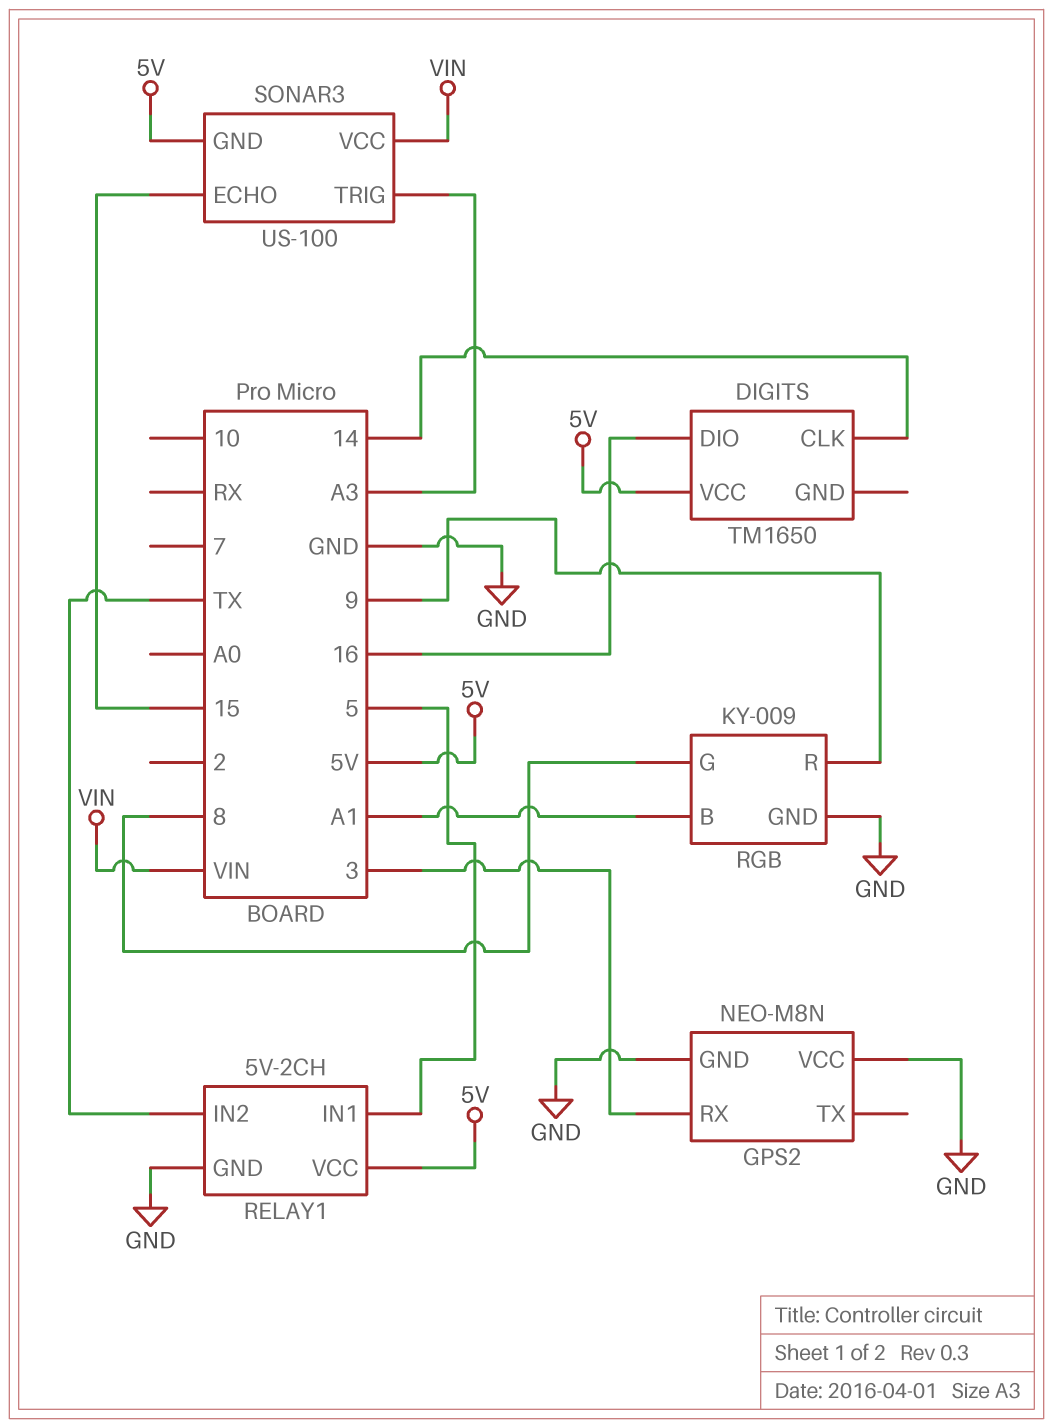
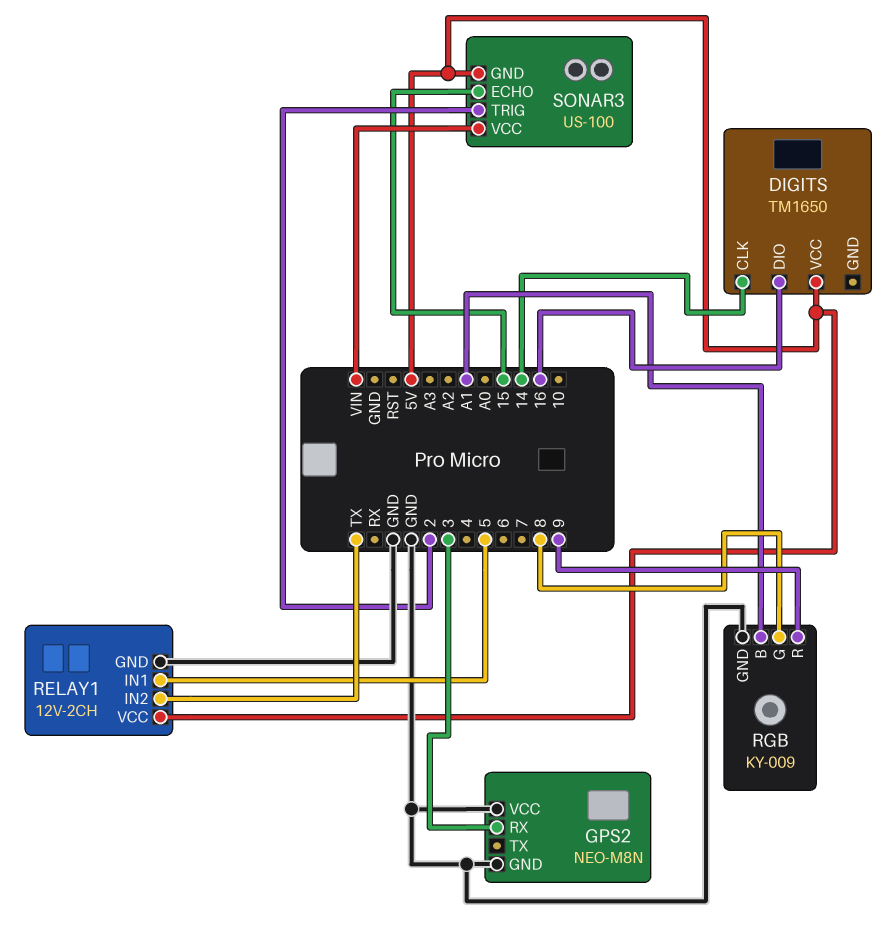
RELAY1: 5V-2CH -> 12V-2CH
SONAR3 pin TRIG: A3 -> 2

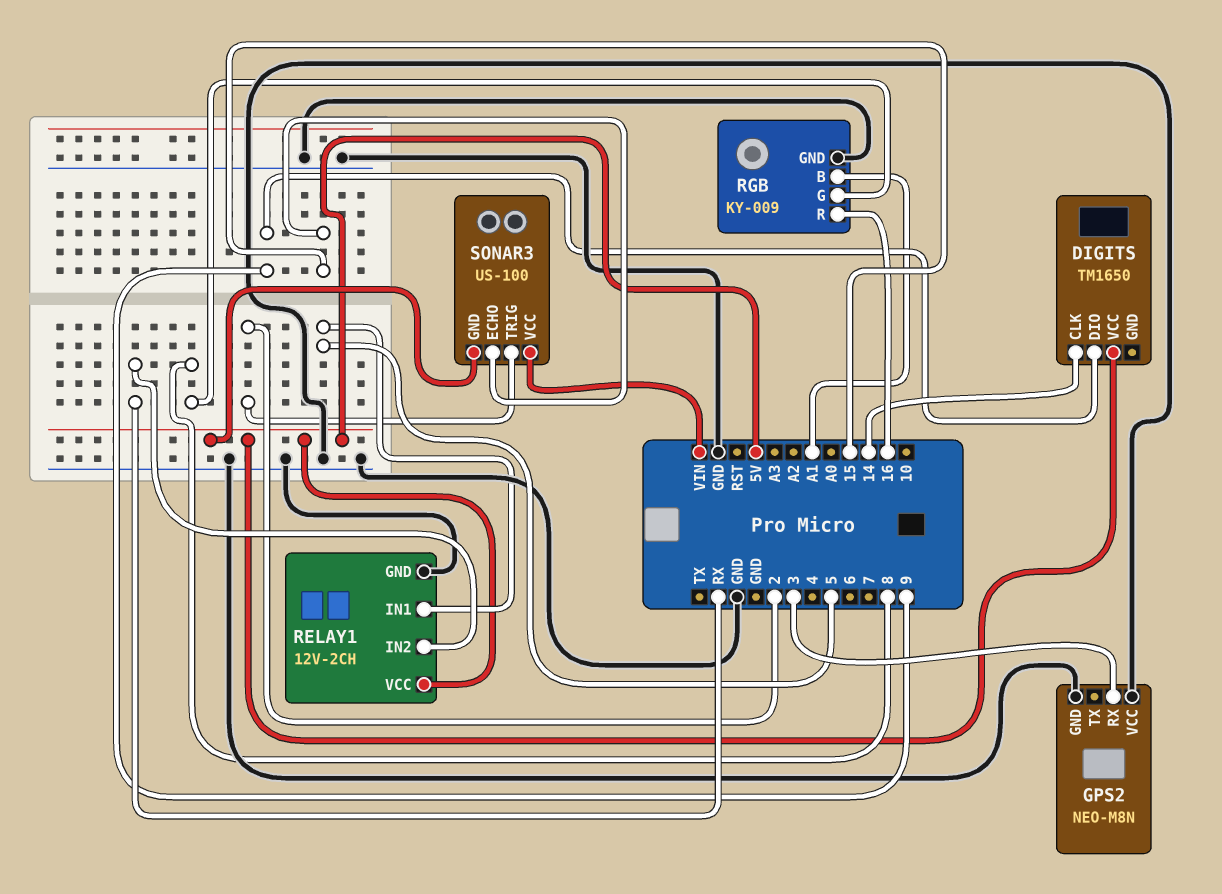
DIGITS pin DIO: 16 -> 9
RELAY1 pin IN2: TX -> RX
RGB pin R: 9 -> 16

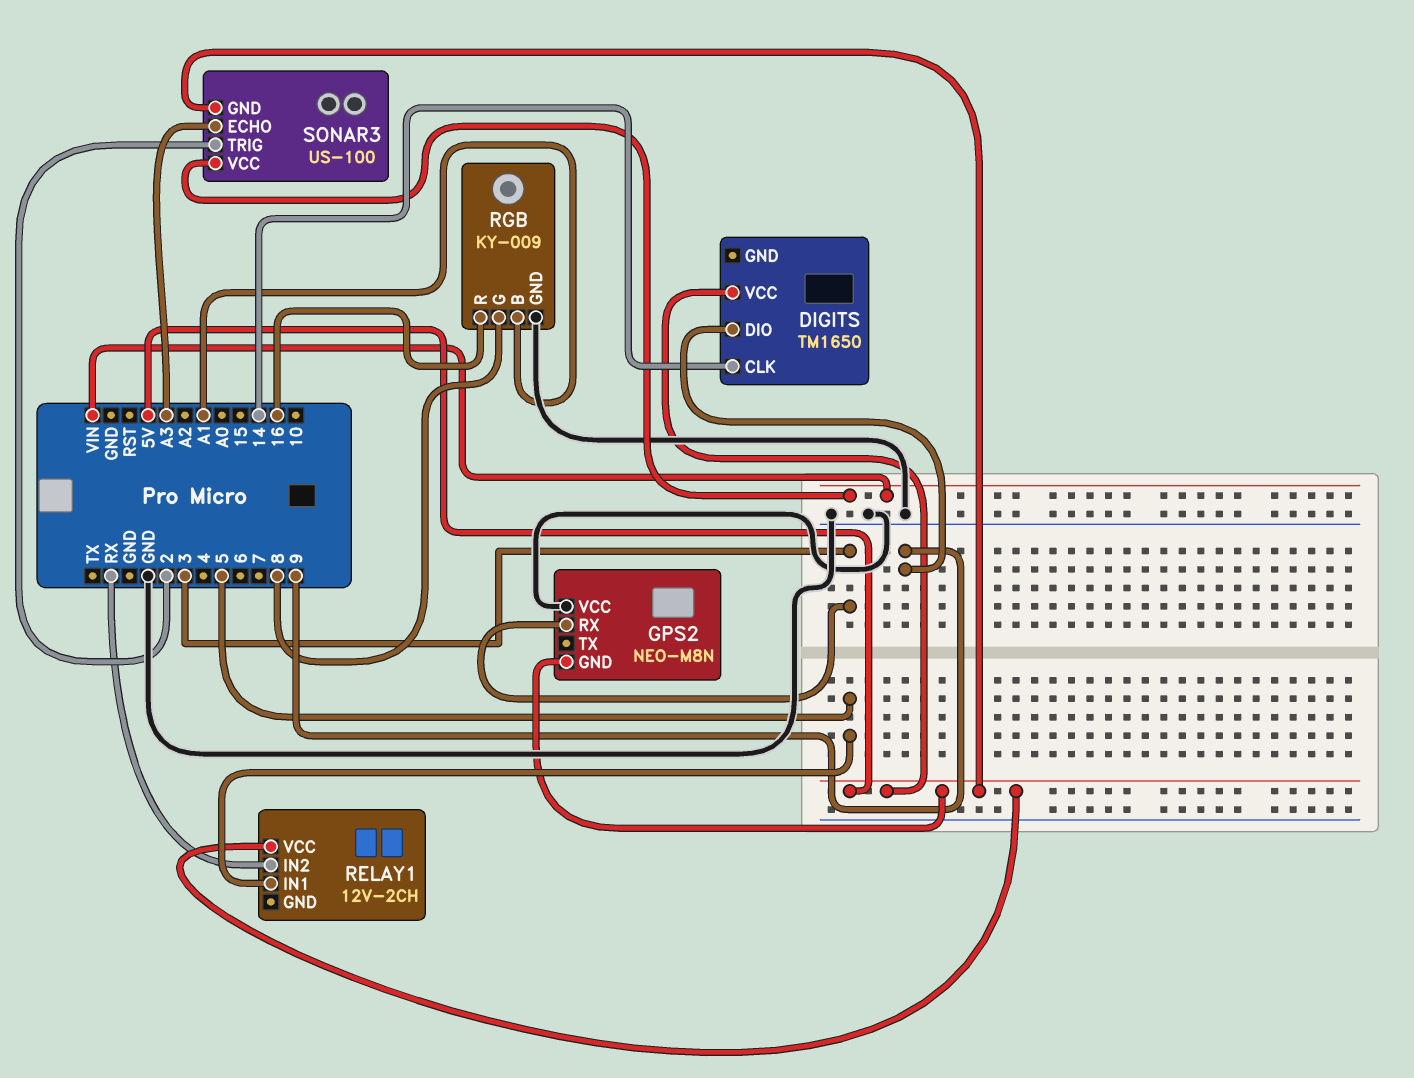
GPS2 pin GND: GND -> 5V
RELAY1 pin GND: GND -> none
SONAR3 pin ECHO: 15 -> A3

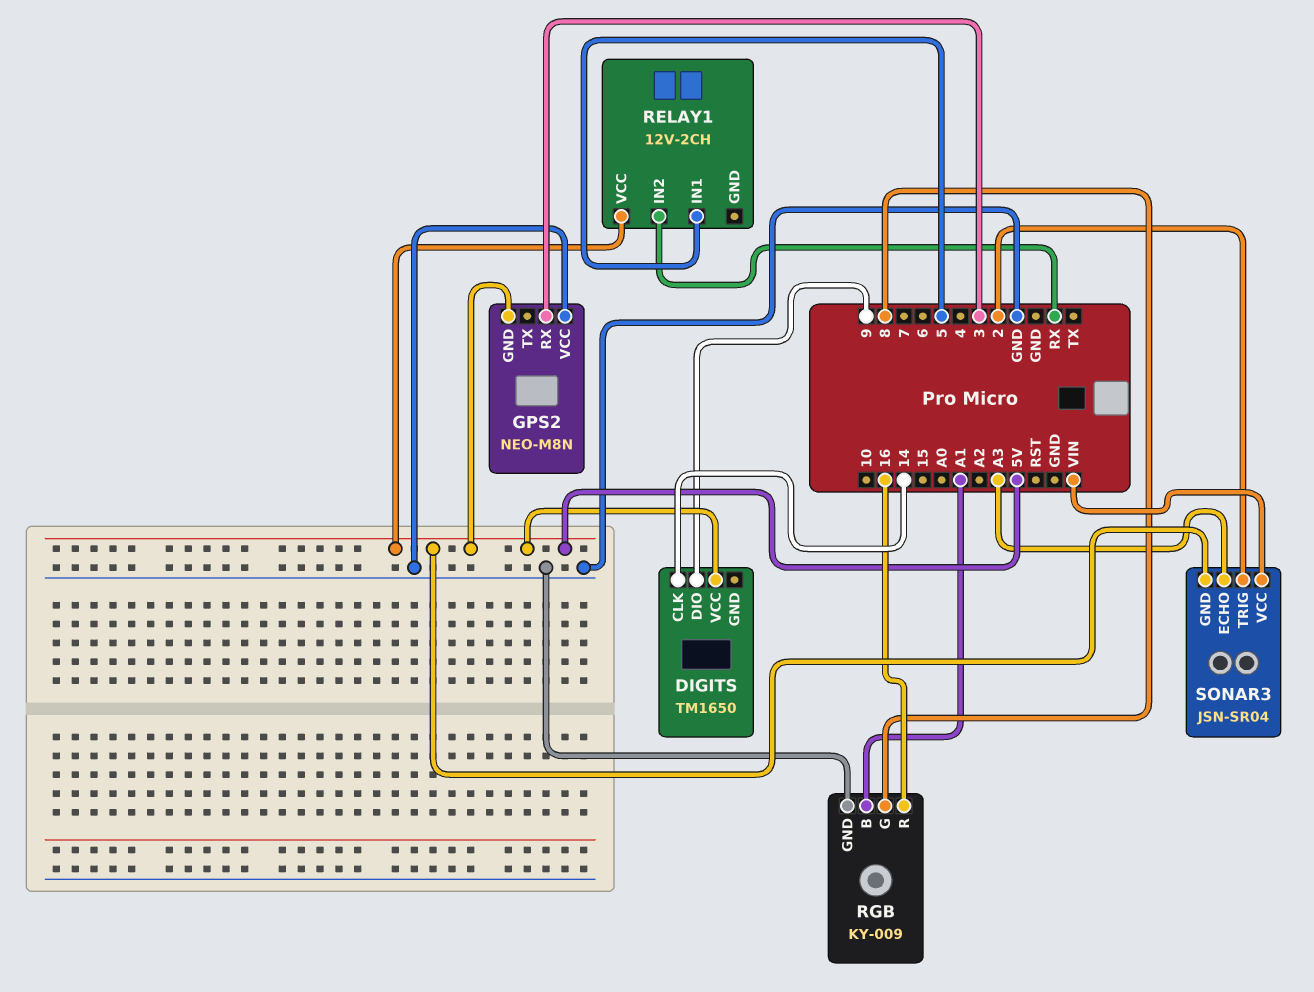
SONAR3: US-100 -> JSN-SR04

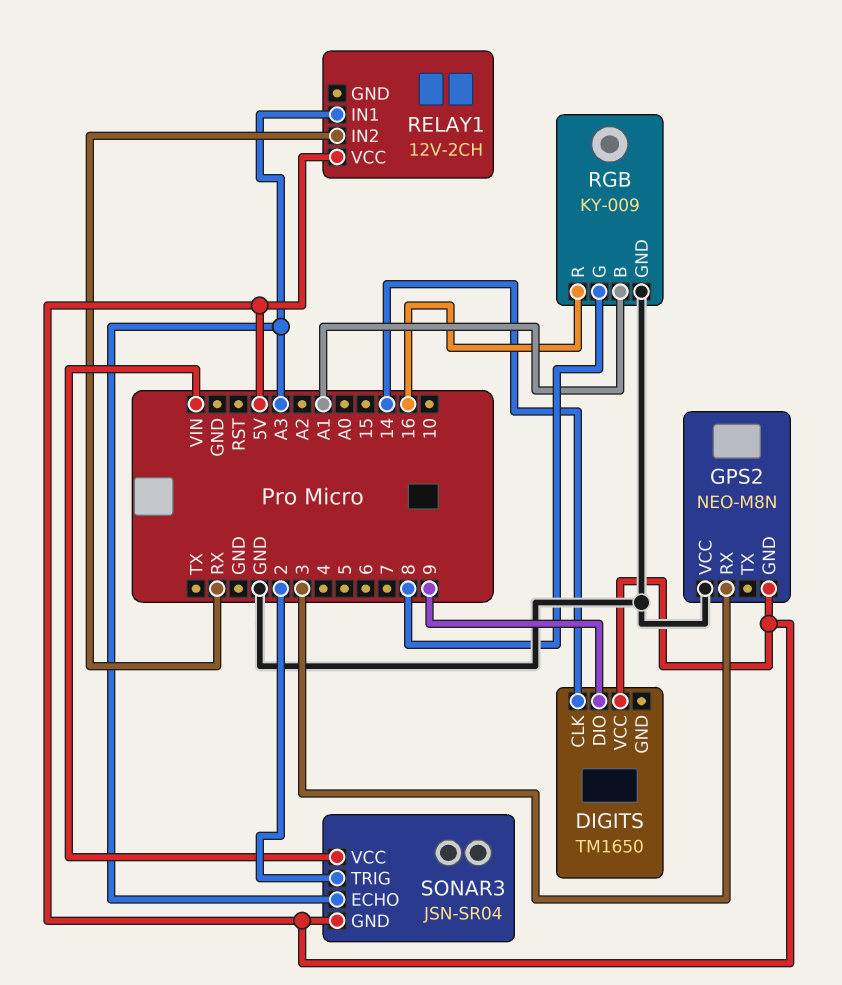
RELAY1 pin IN1: 5 -> A3

